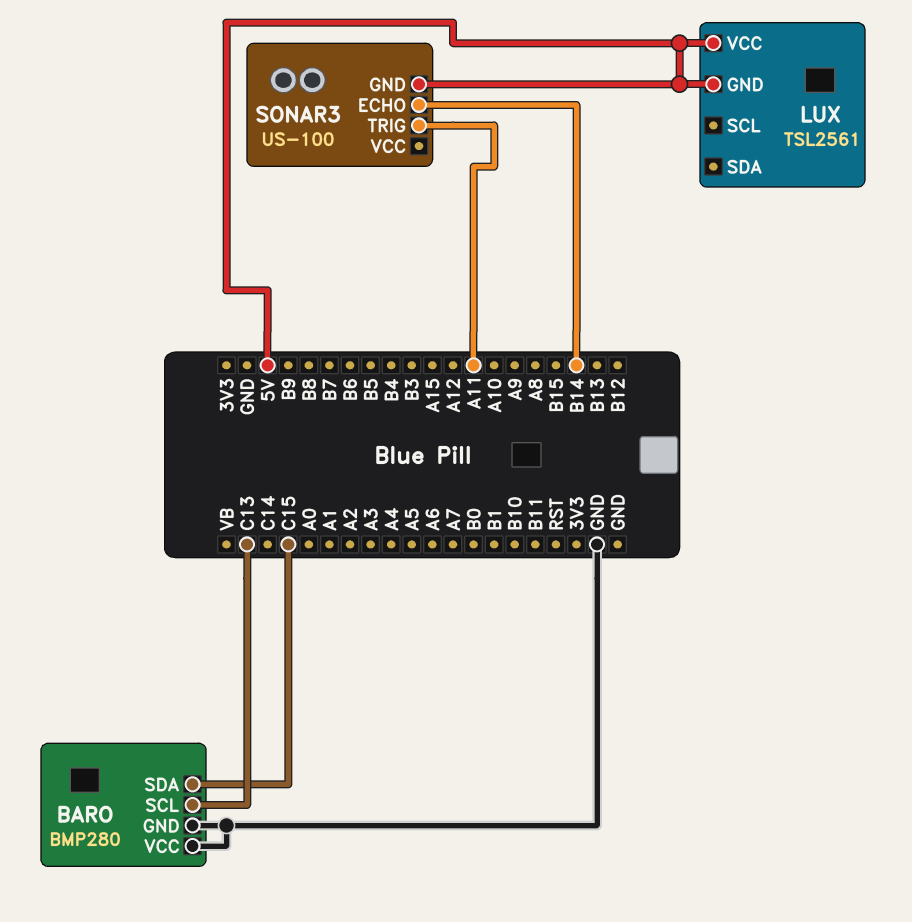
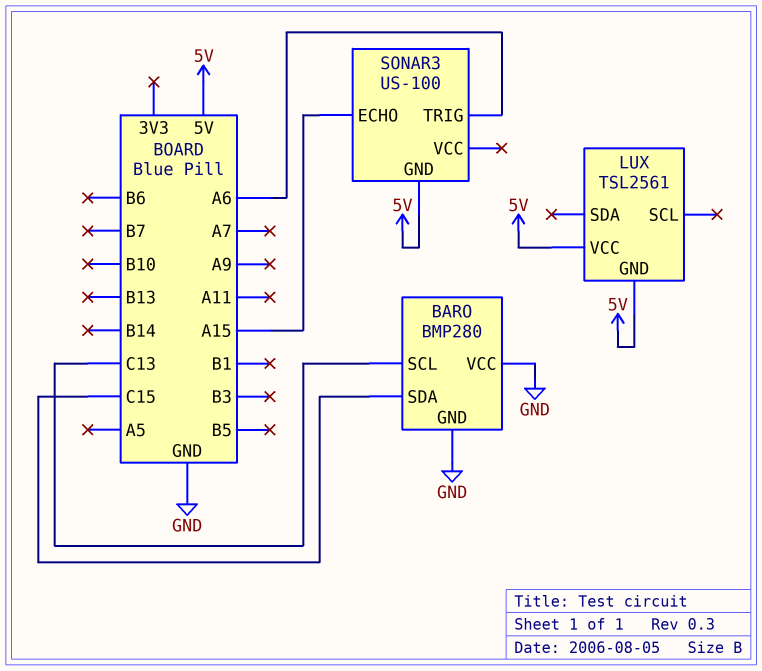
SONAR3 pin ECHO: B14 -> A15
SONAR3 pin TRIG: A11 -> A6

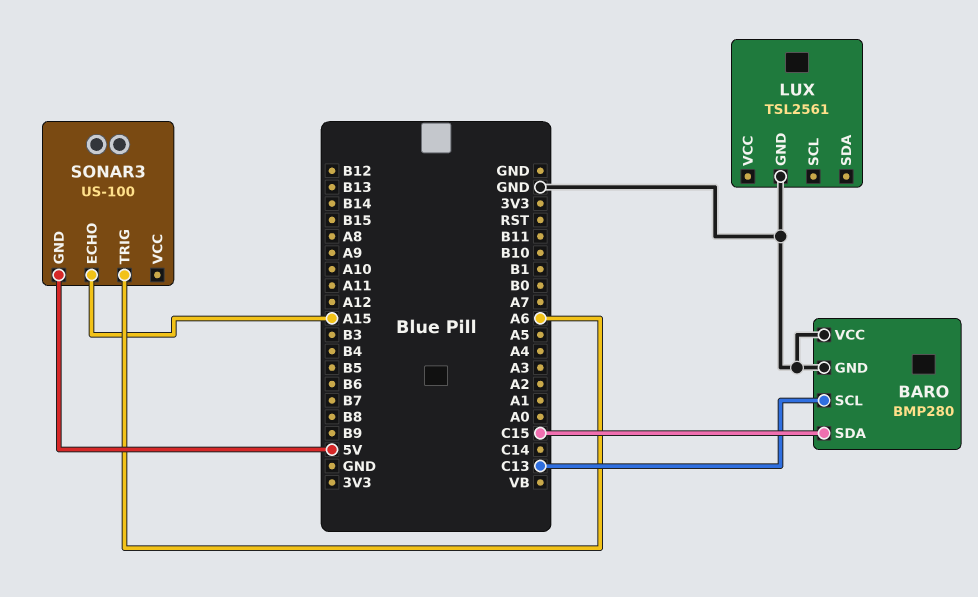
LUX pin GND: 5V -> GND
LUX pin VCC: 5V -> none

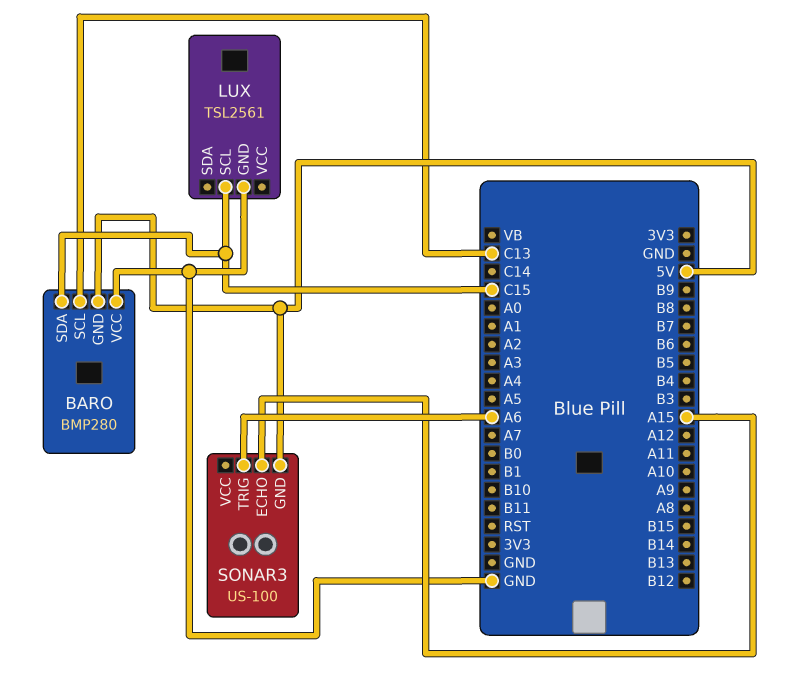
BARO pin GND: GND -> 5V
LUX pin SCL: none -> C15

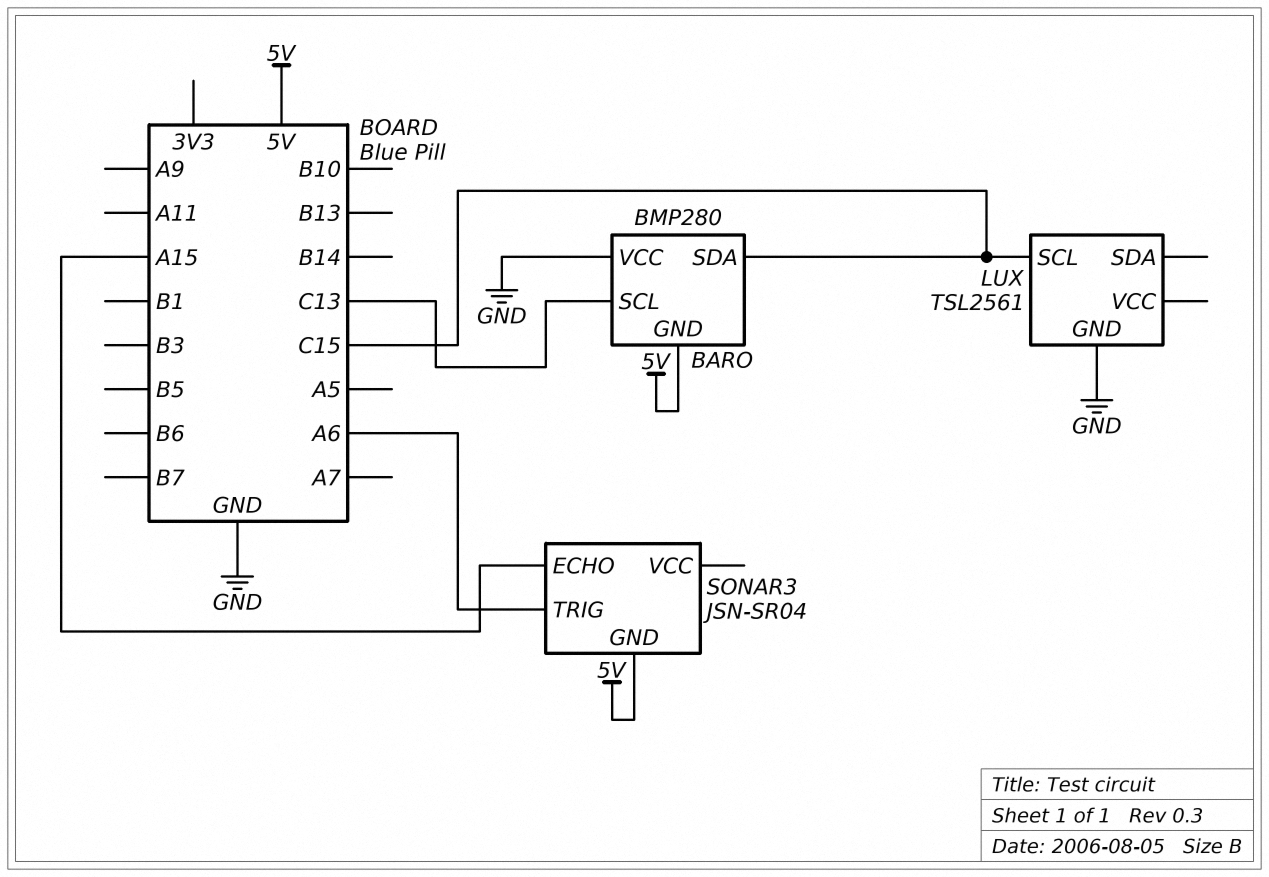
SONAR3: US-100 -> JSN-SR04

